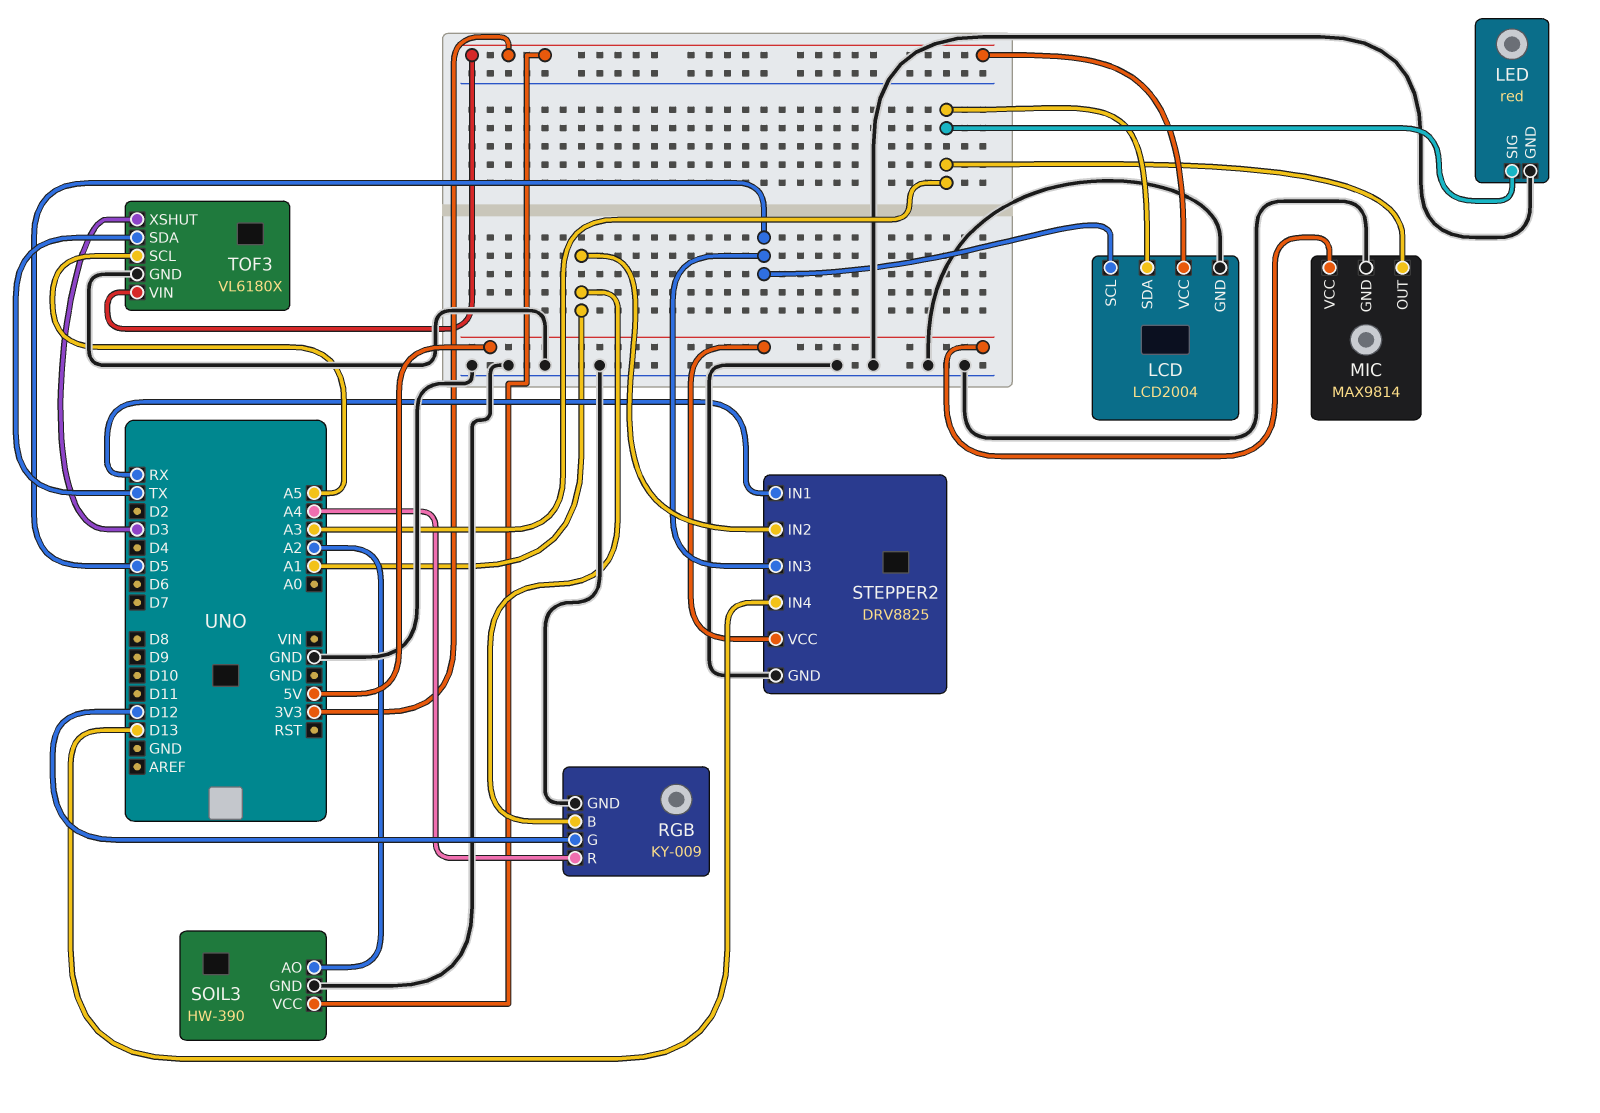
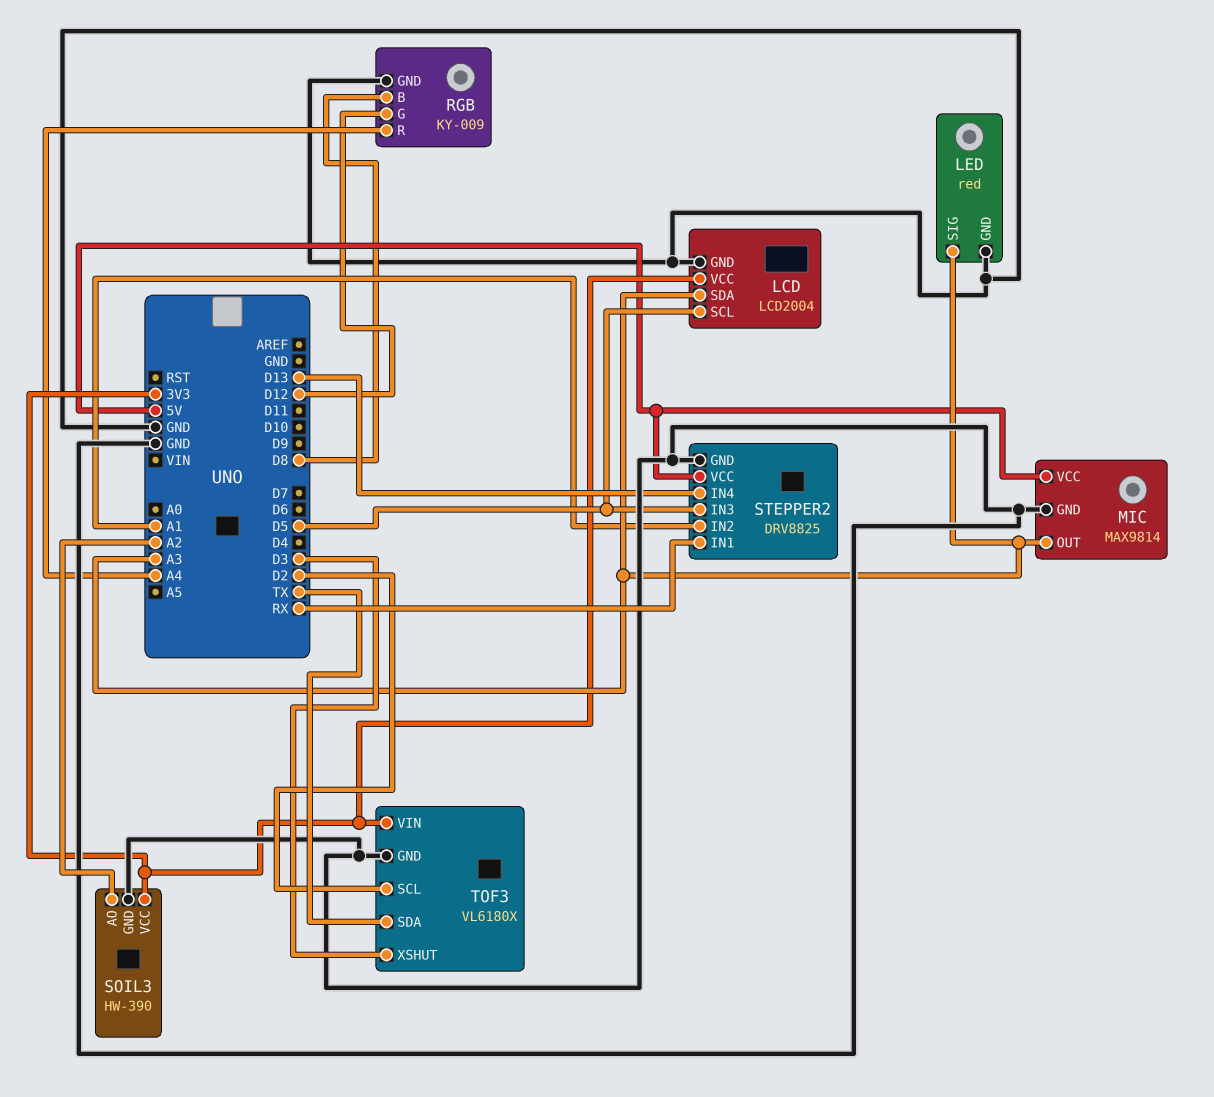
RGB pin B: A1 -> D8
TOF3 pin SCL: A5 -> D2

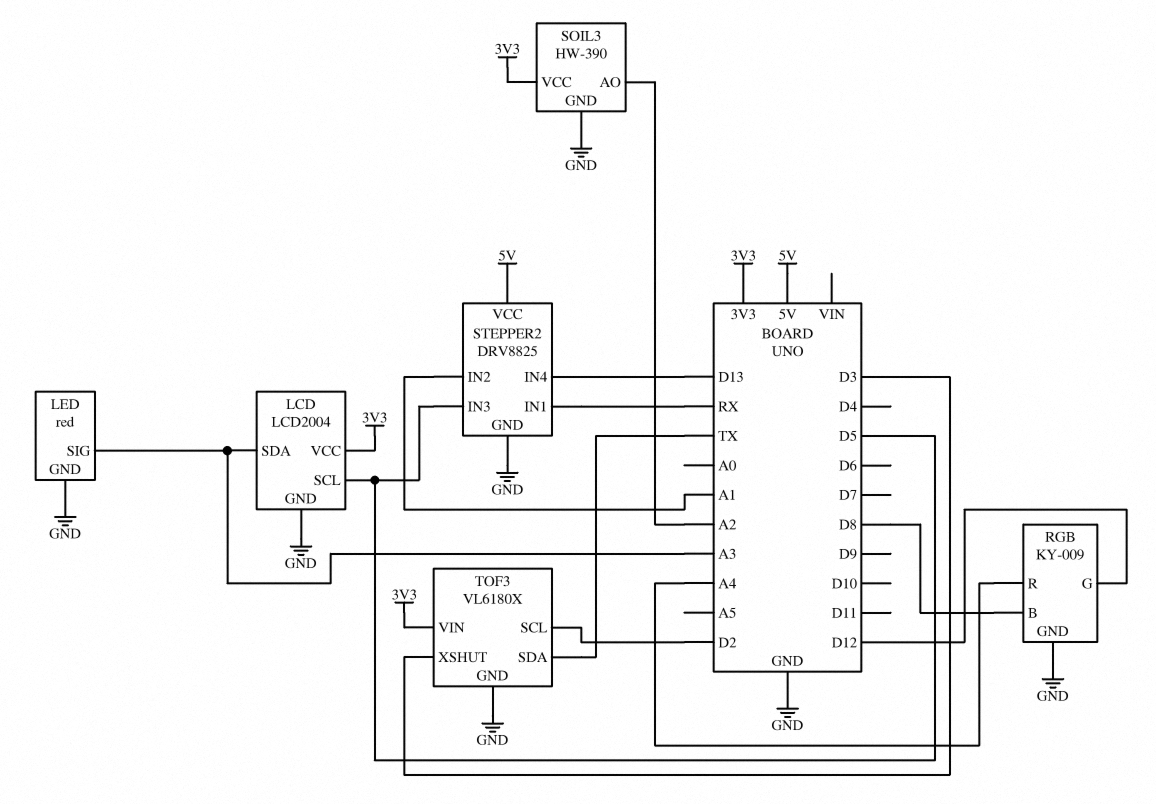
MIC: MAX9814 -> none
MIC pin GND: GND -> none
MIC pin OUT: A3 -> none
MIC pin VCC: 5V -> none

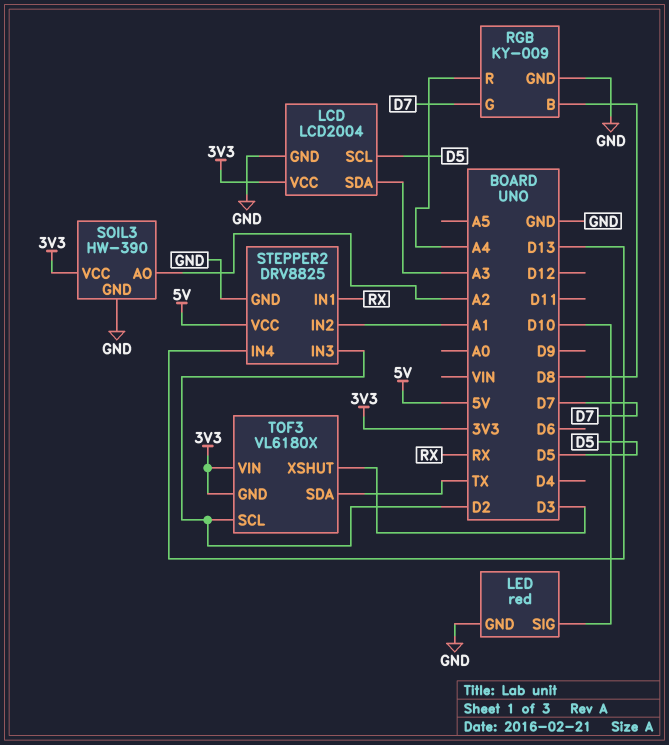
LED pin SIG: A3 -> D10
RGB pin G: D12 -> D7
STEPPER2 pin IN3: D5 -> D2
TOF3 pin GND: GND -> 3V3

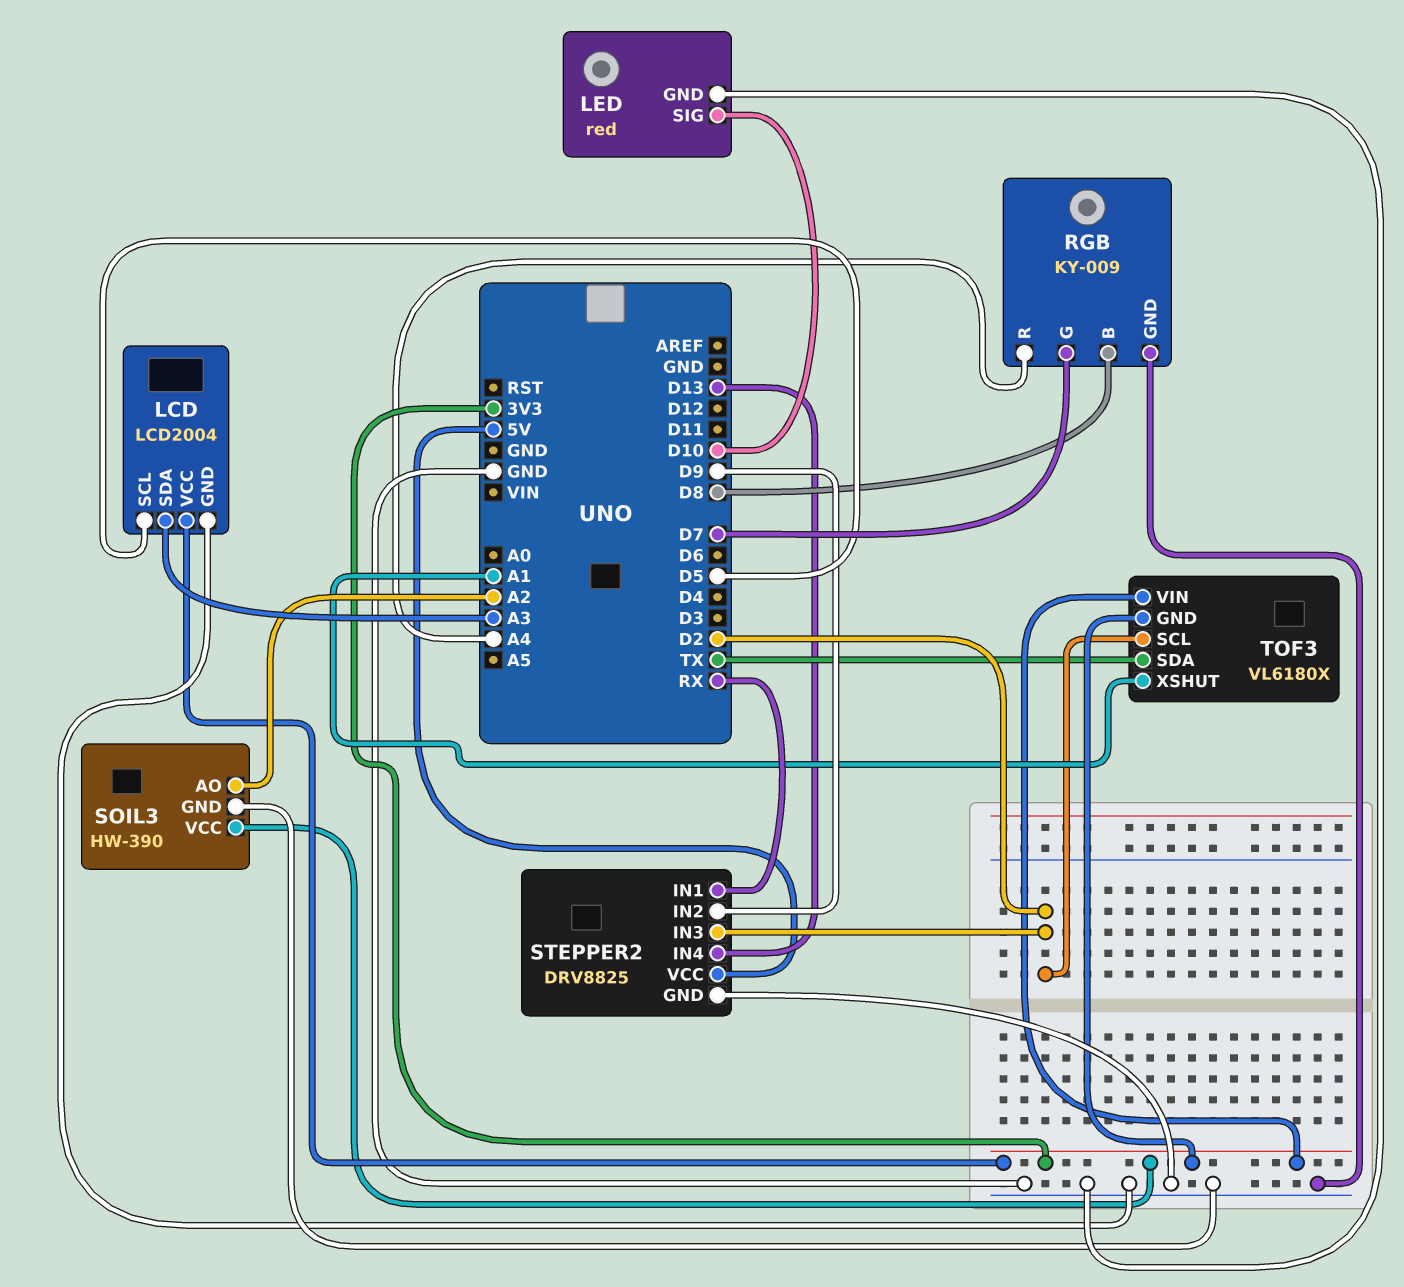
STEPPER2 pin IN2: A1 -> D9
TOF3 pin XSHUT: D3 -> A1

